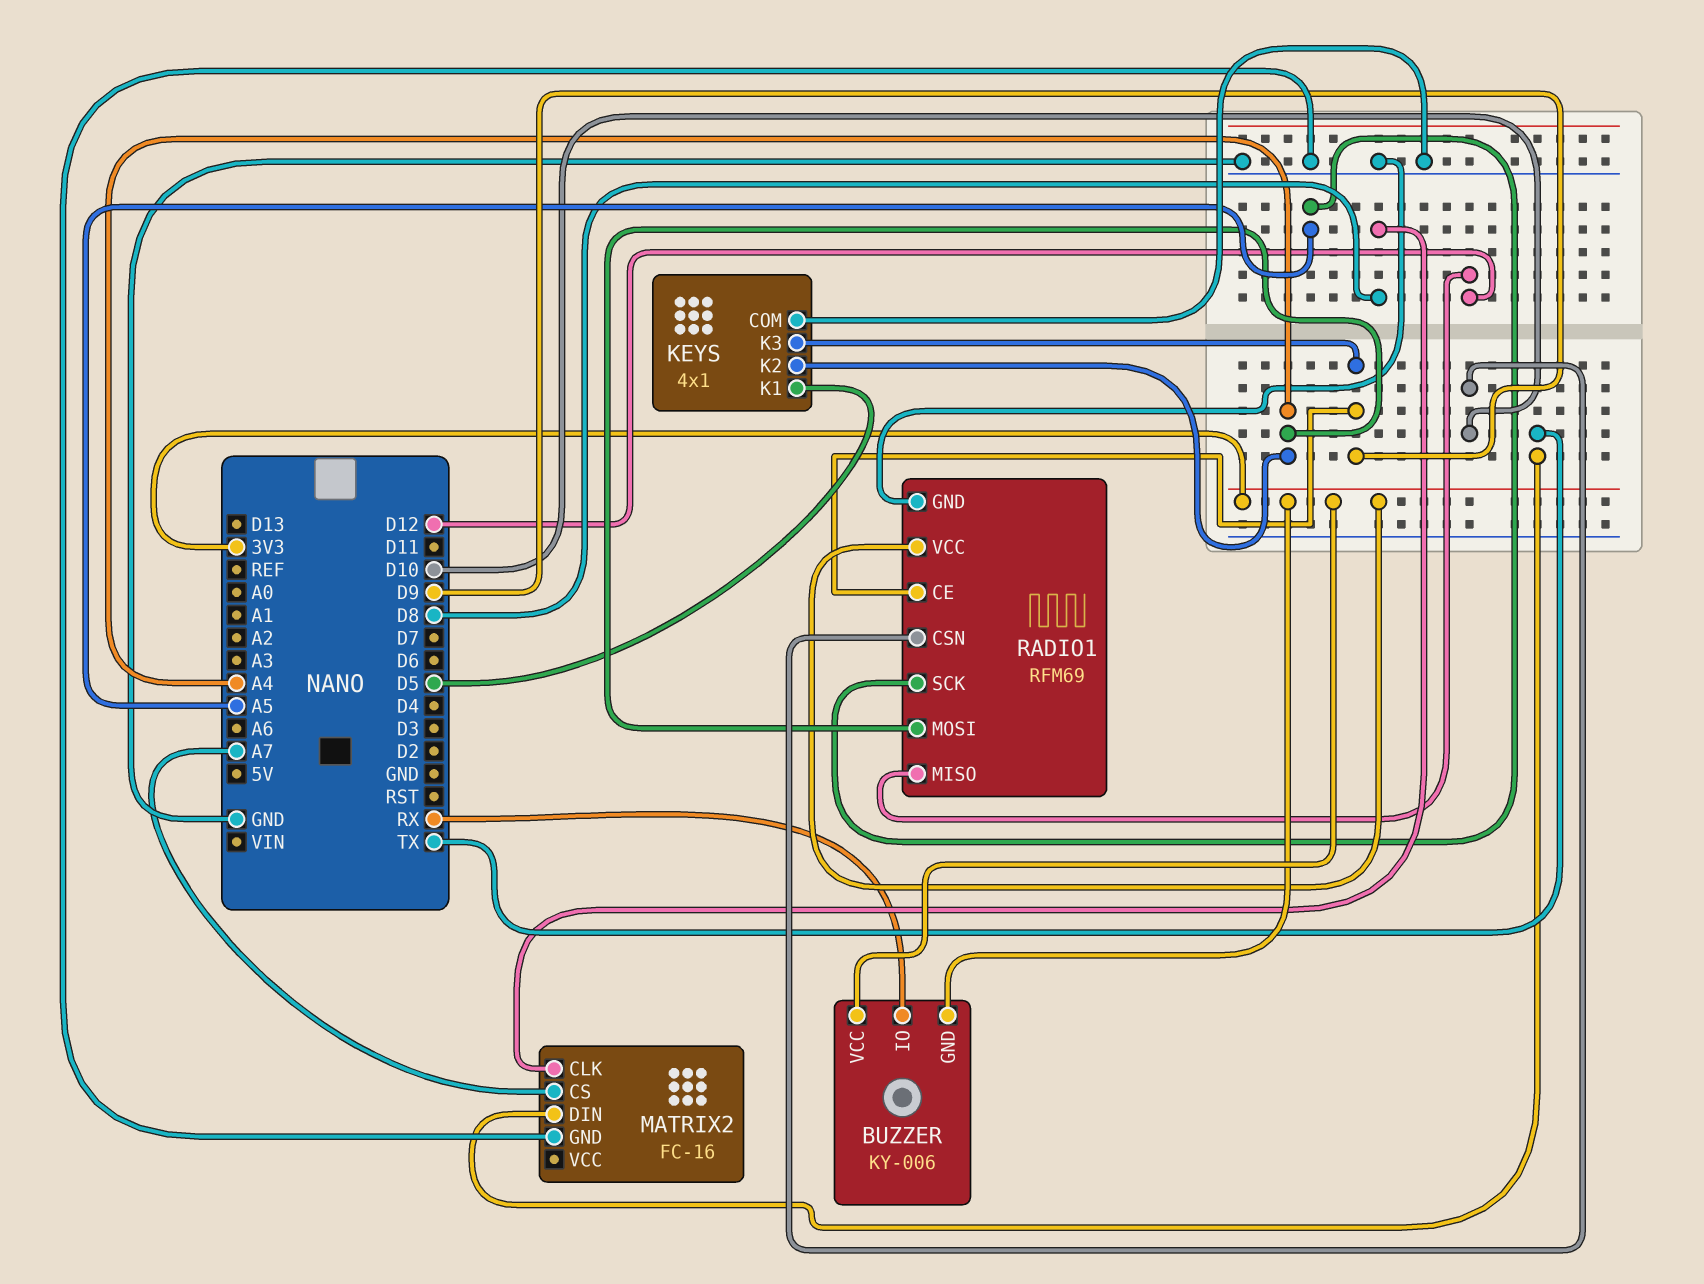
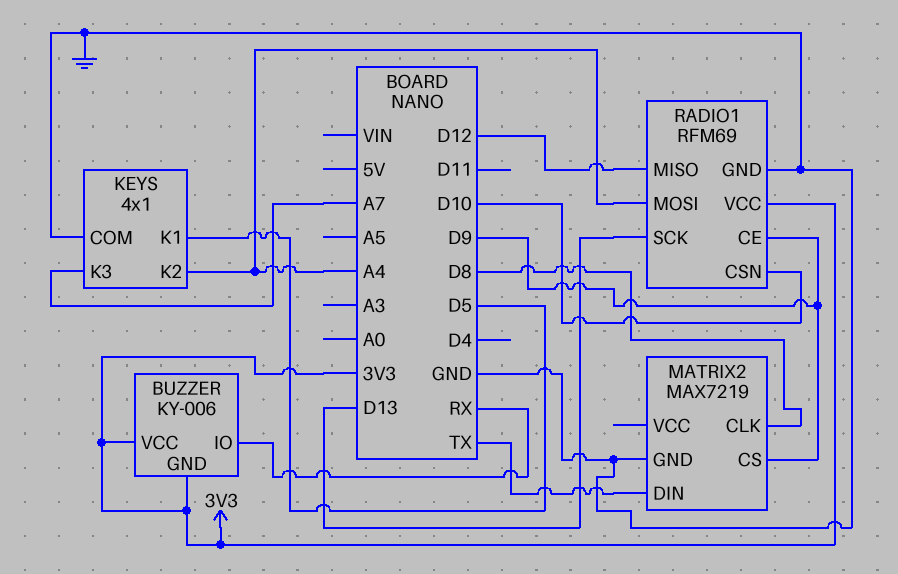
KEYS pin K3: D9 -> A7
MATRIX2: FC-16 -> MAX7219
MATRIX2 pin CS: A7 -> D9
RADIO1 pin SCK: A5 -> D13

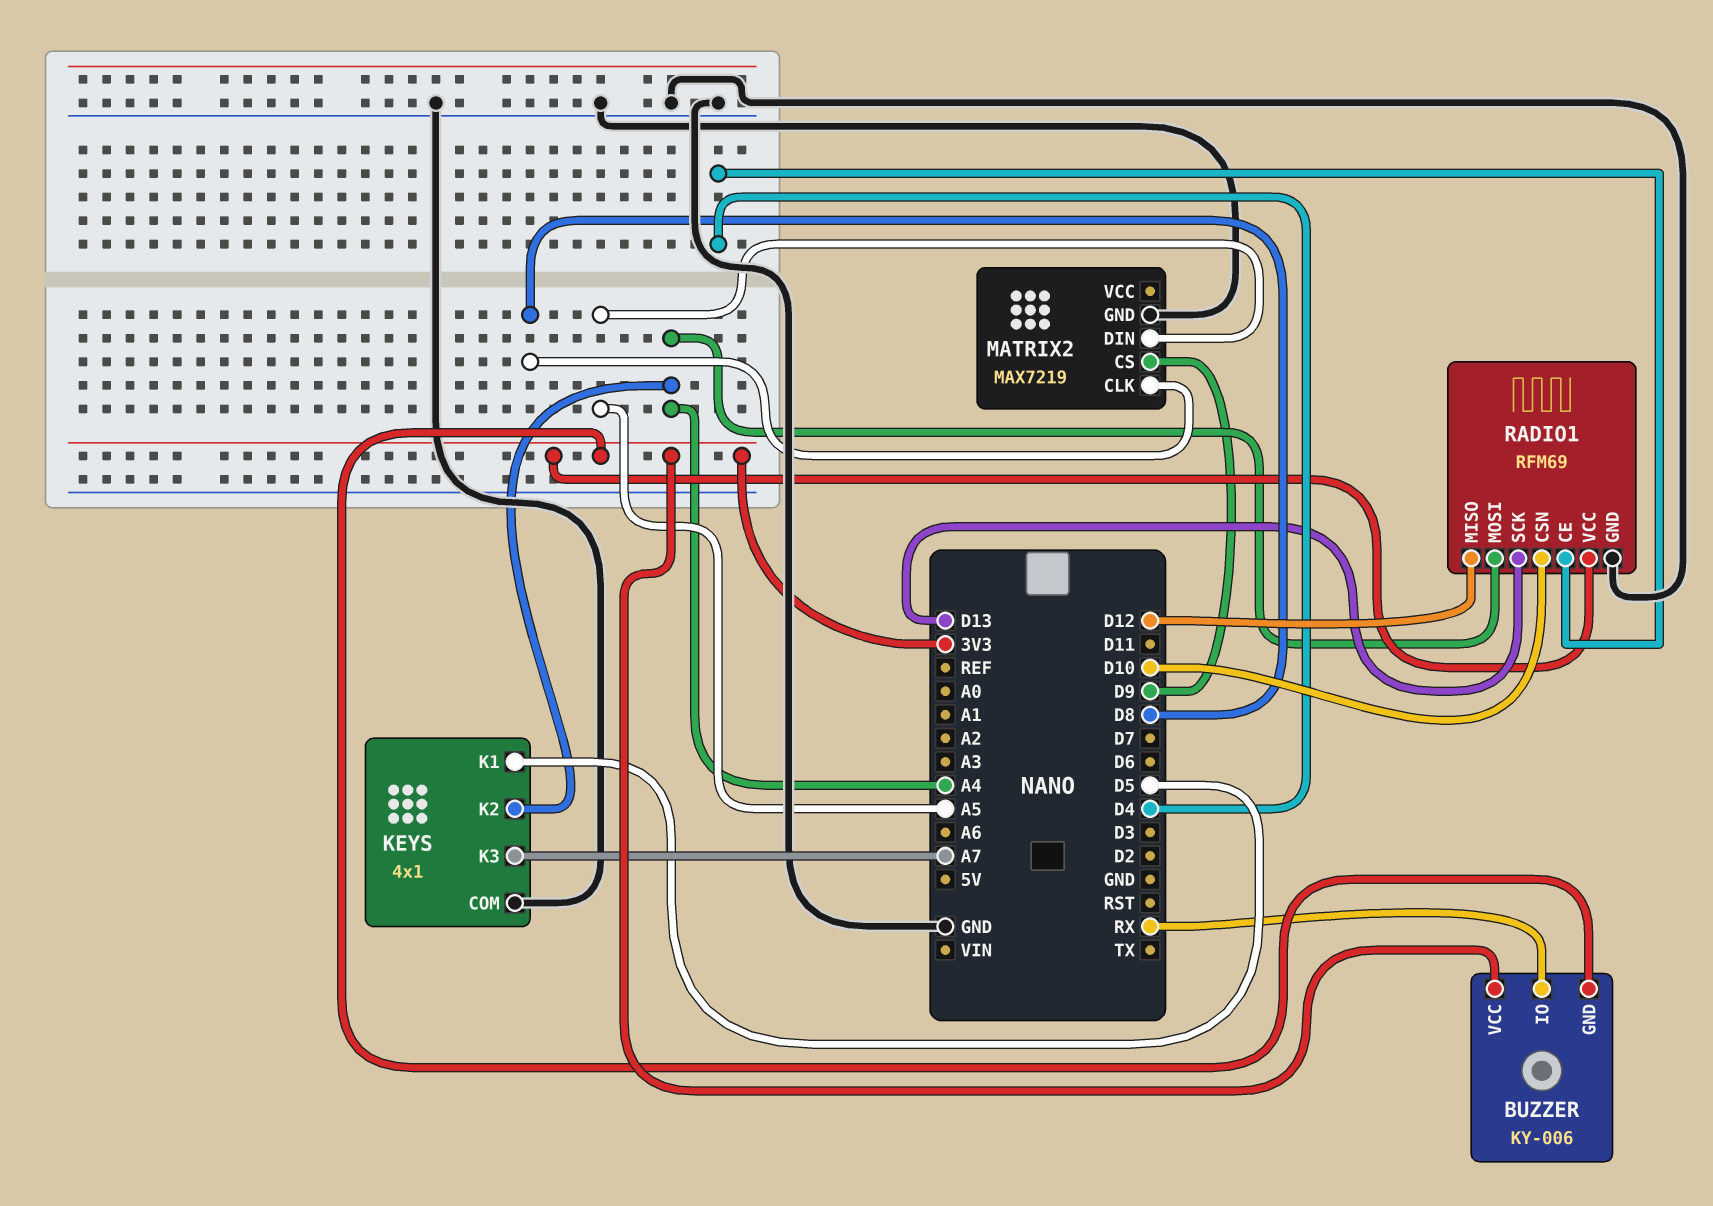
MATRIX2 pin DIN: TX -> A5
RADIO1 pin CE: D9 -> D4

